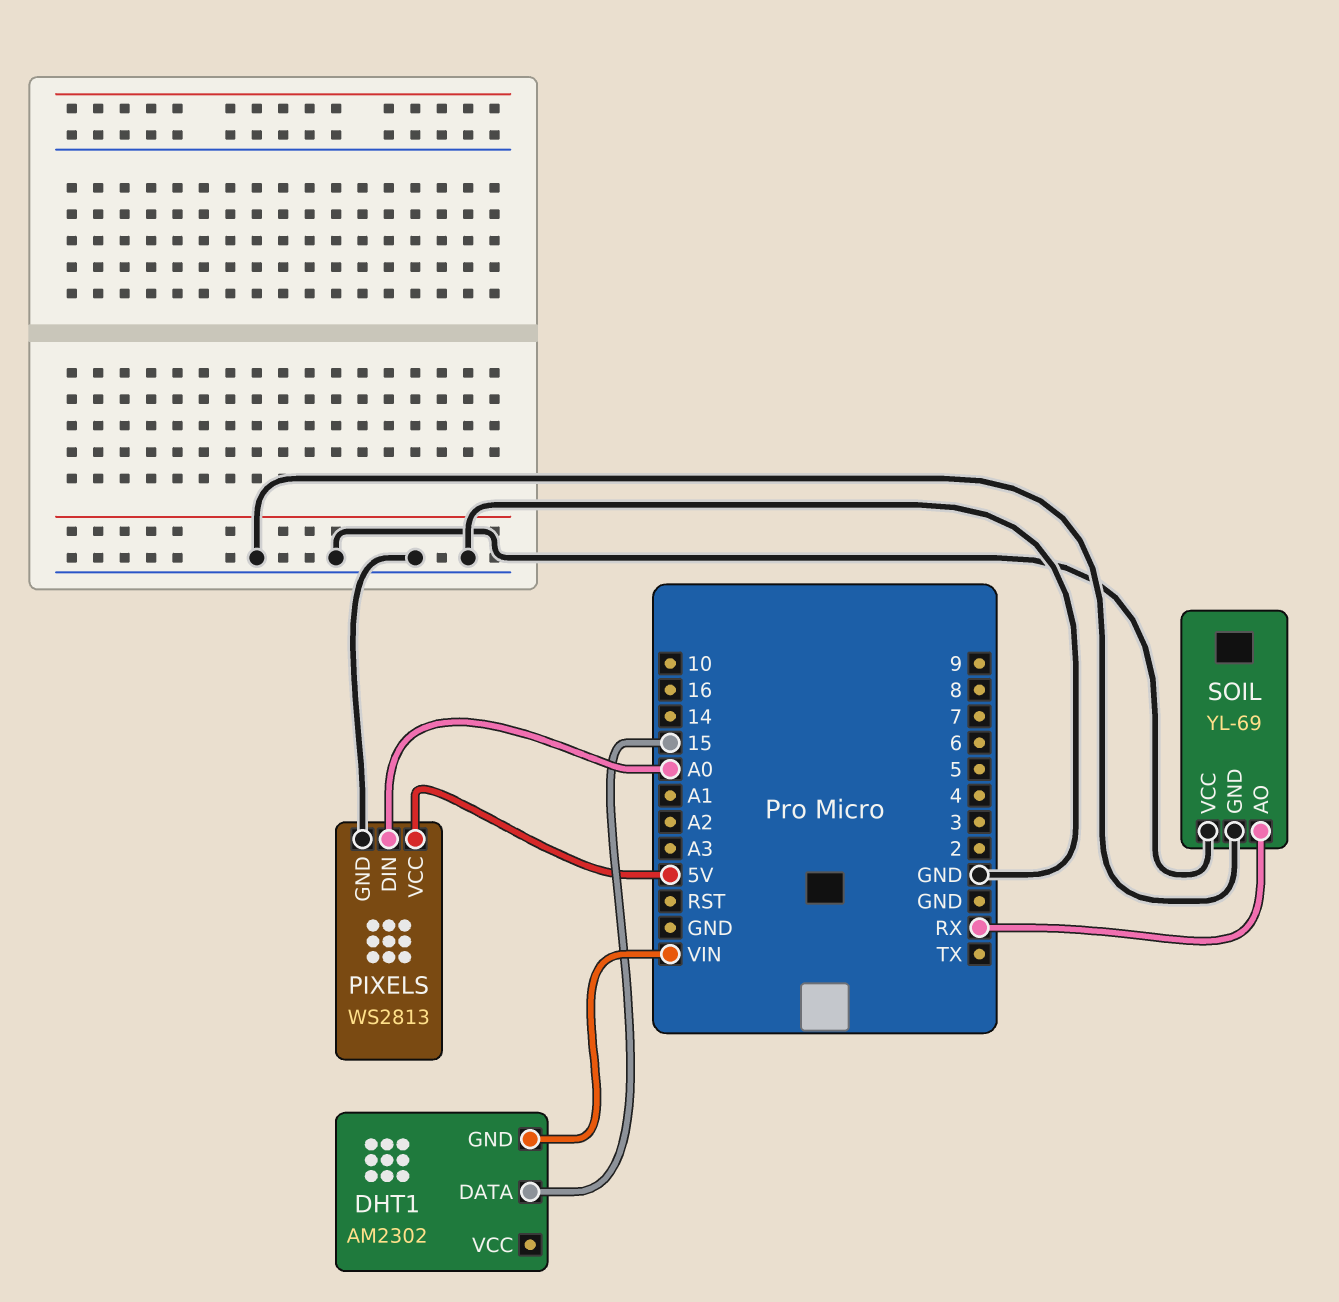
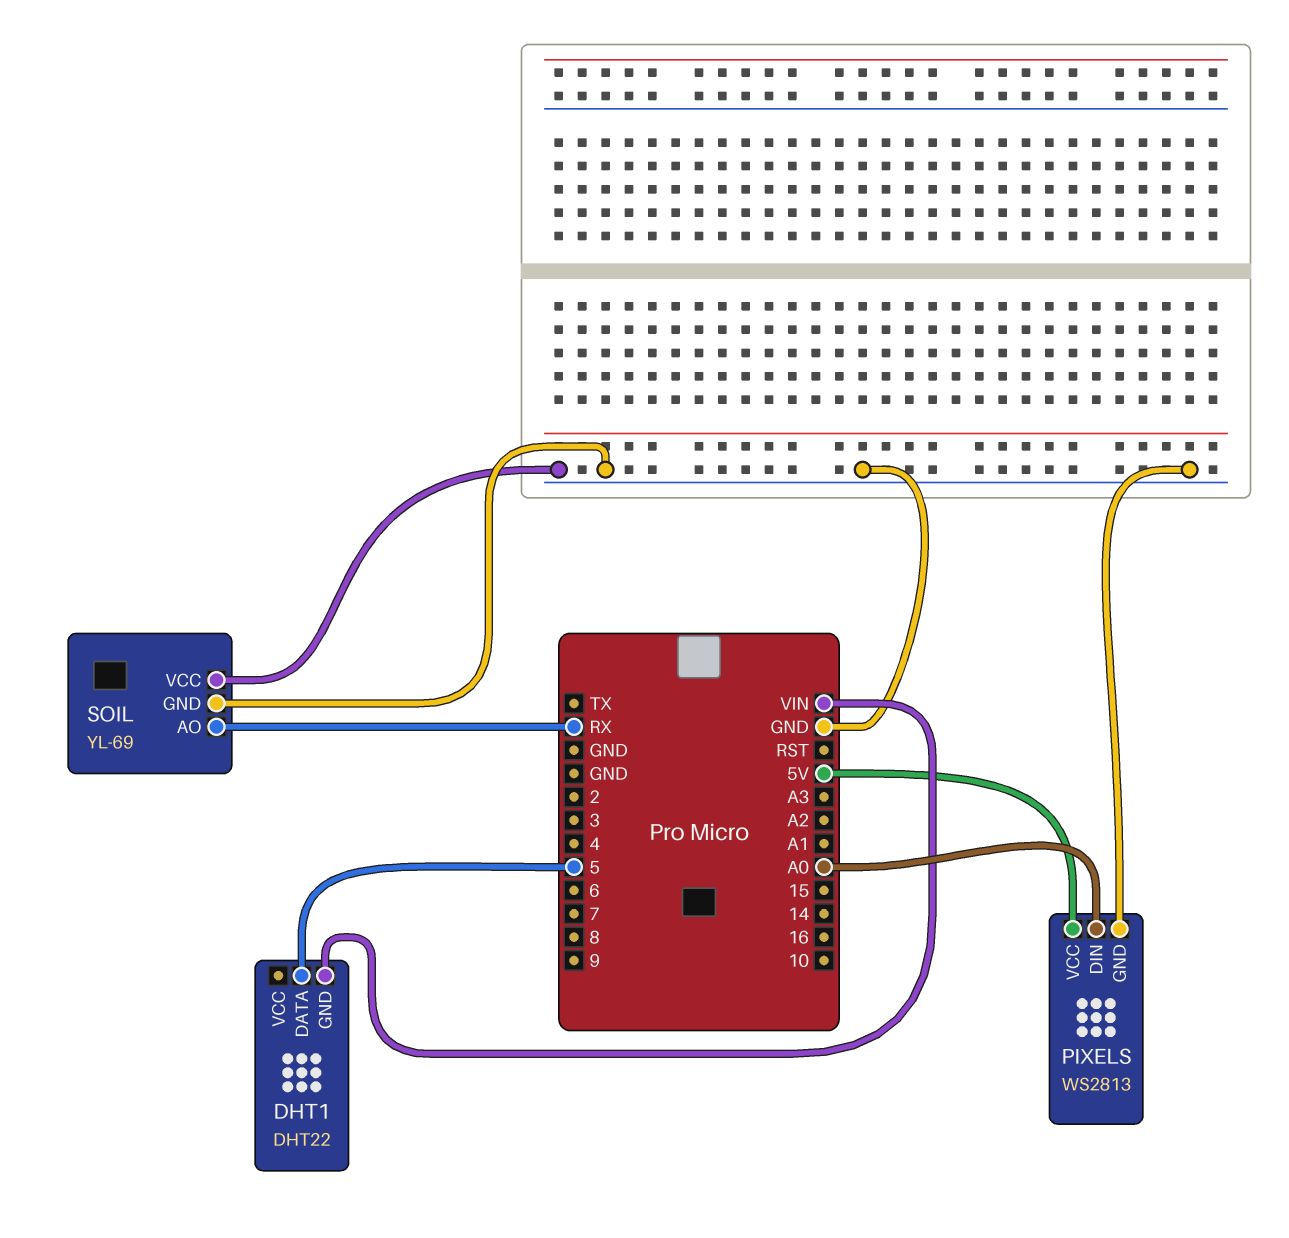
DHT1: AM2302 -> DHT22
DHT1 pin DATA: 15 -> 5

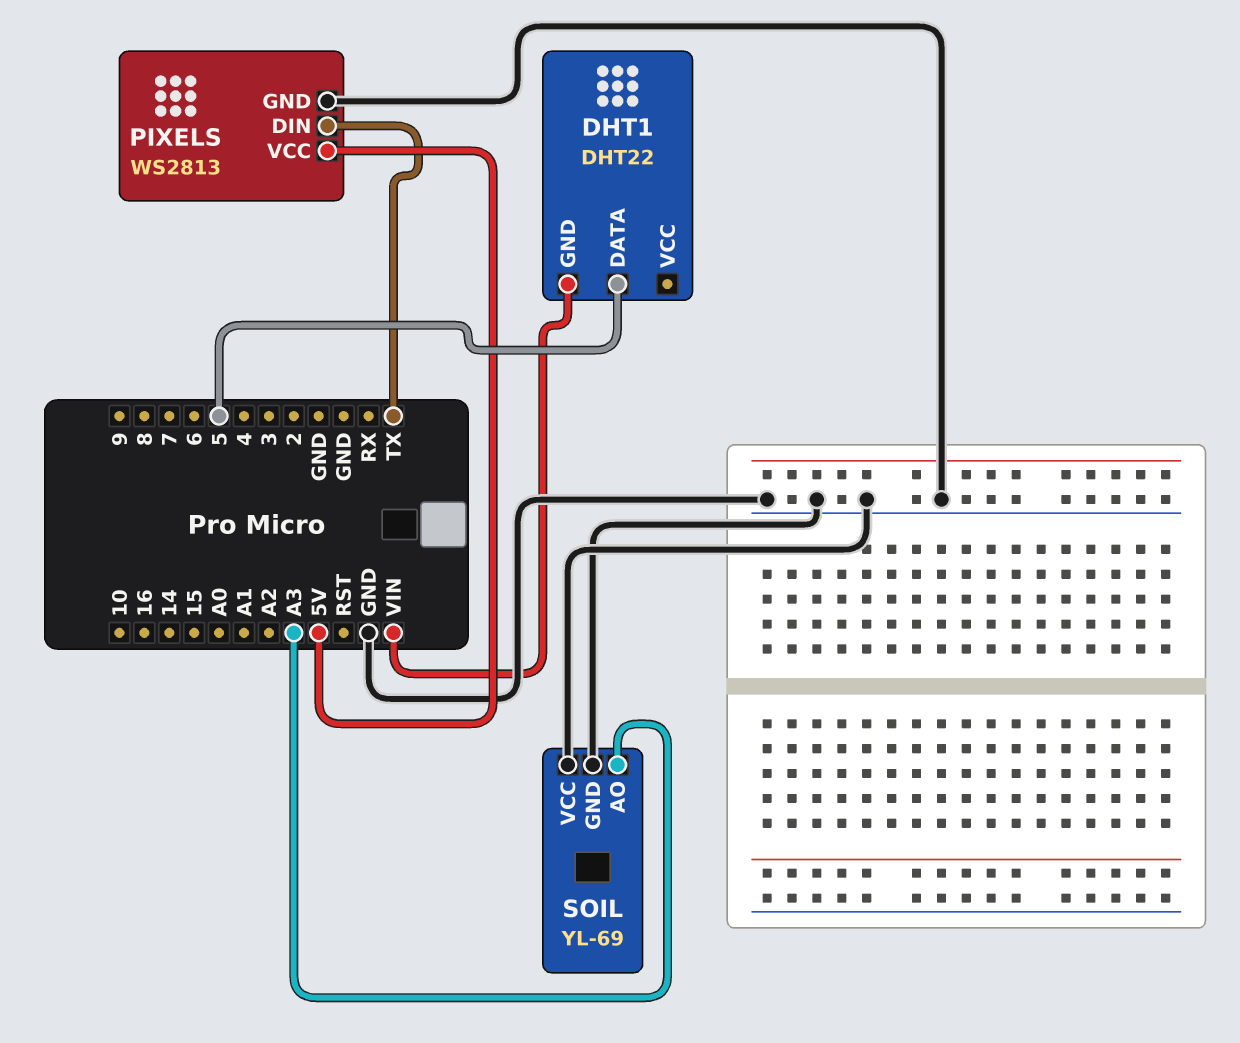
PIXELS pin DIN: A0 -> TX
SOIL pin AO: RX -> A3

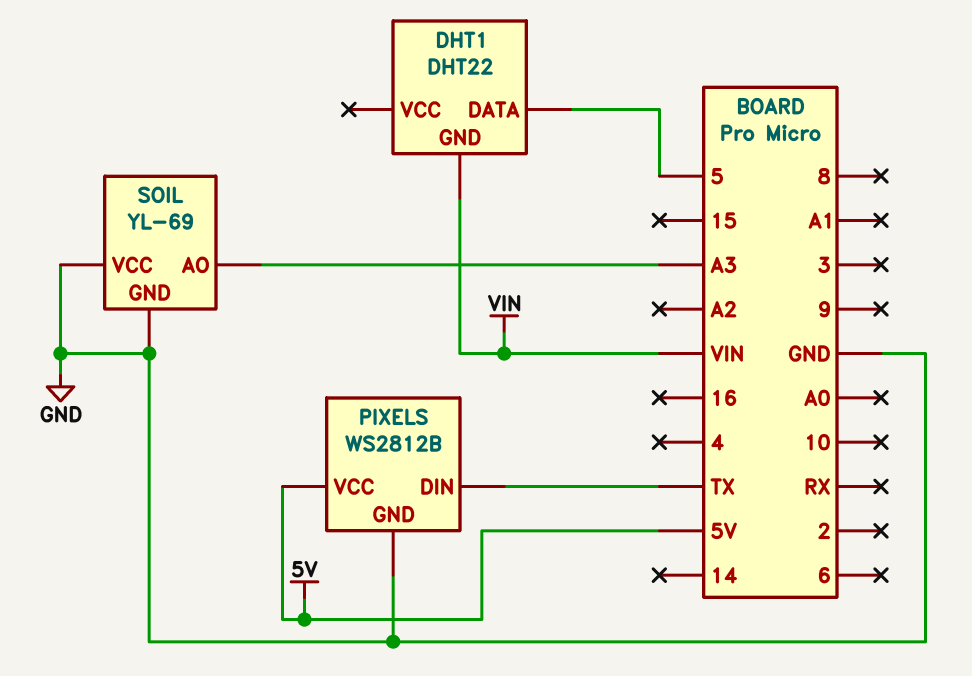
PIXELS: WS2813 -> WS2812B

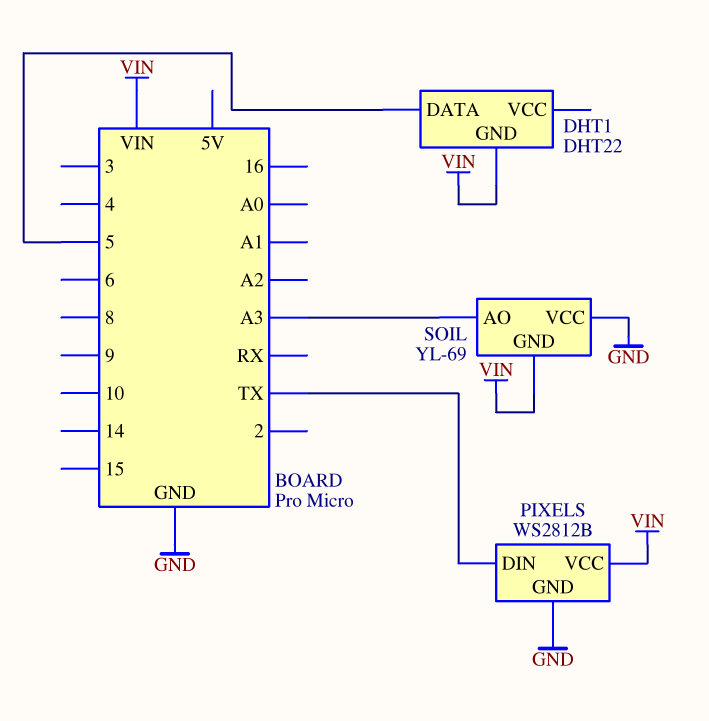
PIXELS pin VCC: 5V -> VIN
SOIL pin GND: GND -> VIN

